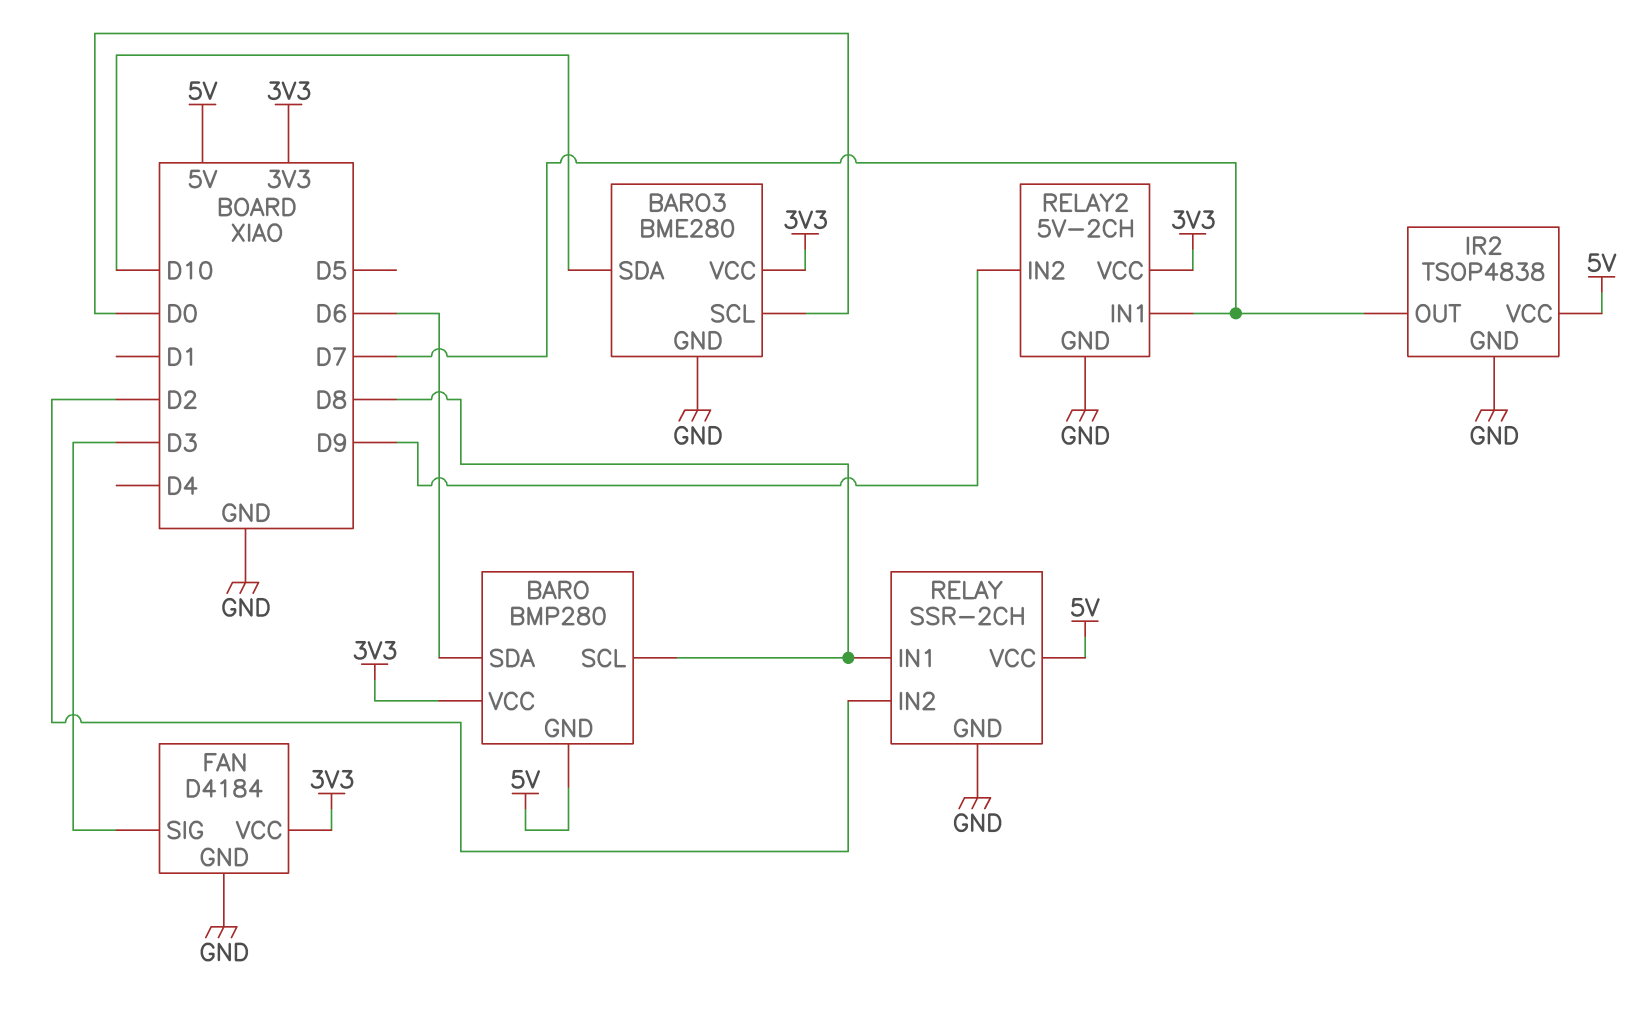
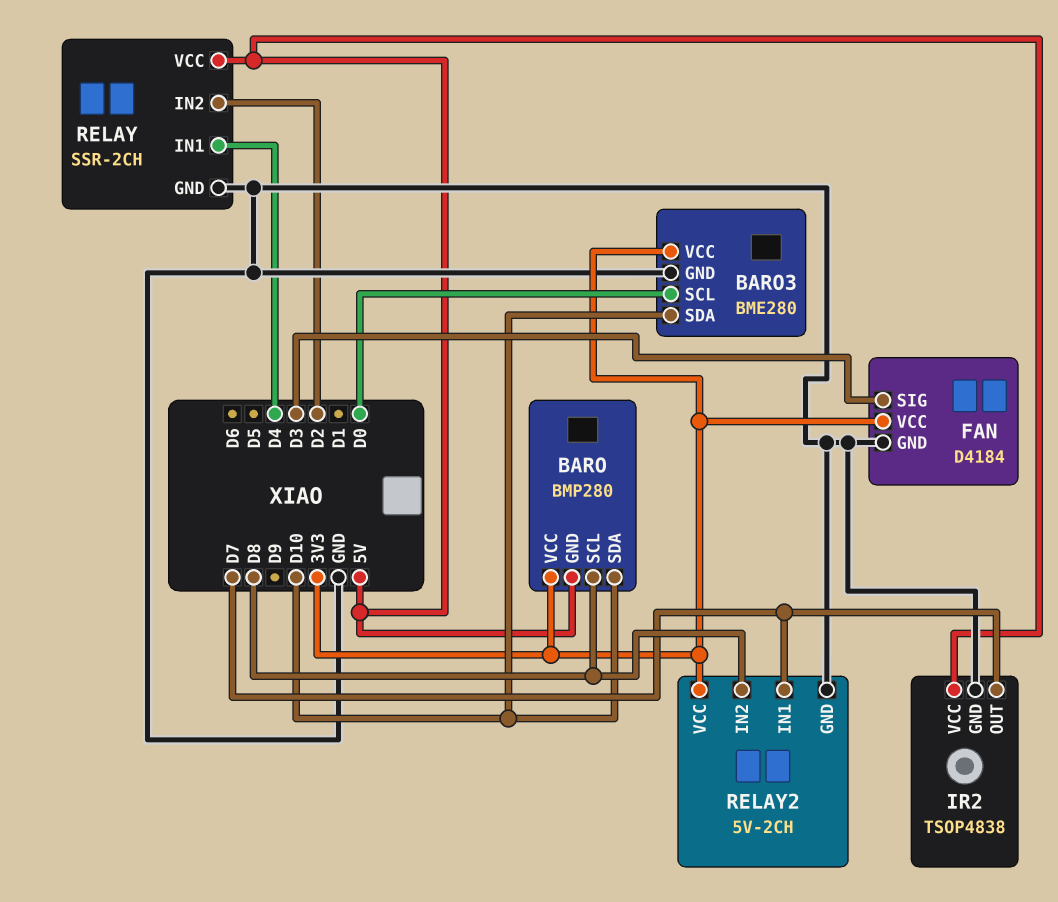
BARO pin SDA: D6 -> D10
RELAY pin IN1: D8 -> D4
RELAY2 pin IN2: D9 -> D8

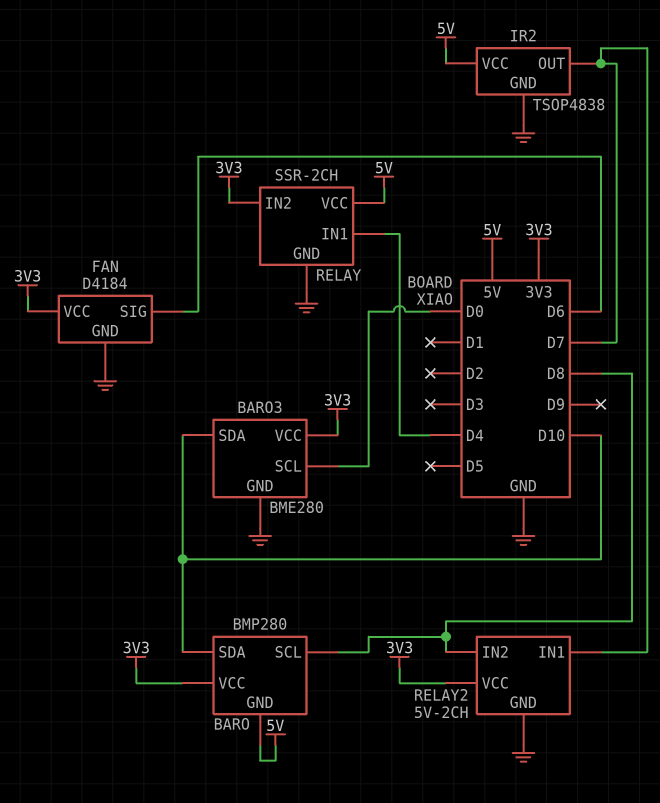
FAN pin SIG: D3 -> D6
RELAY pin IN2: D2 -> 3V3

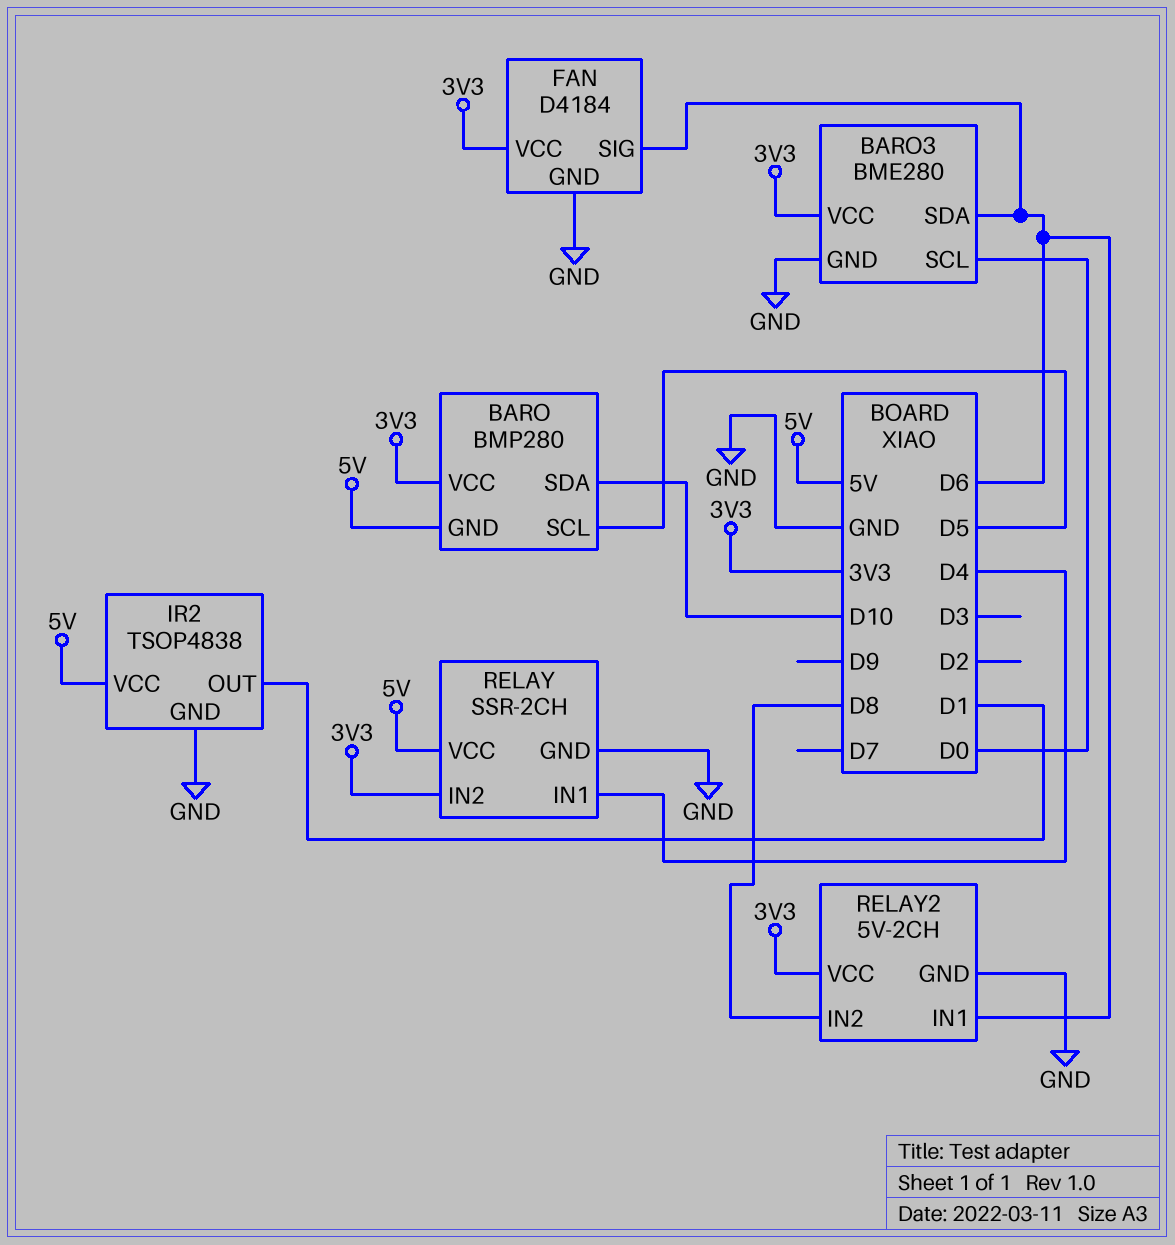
BARO pin SCL: D8 -> D5
BARO3 pin SDA: D10 -> D6
IR2 pin OUT: D7 -> D1
RELAY2 pin IN1: D7 -> D6

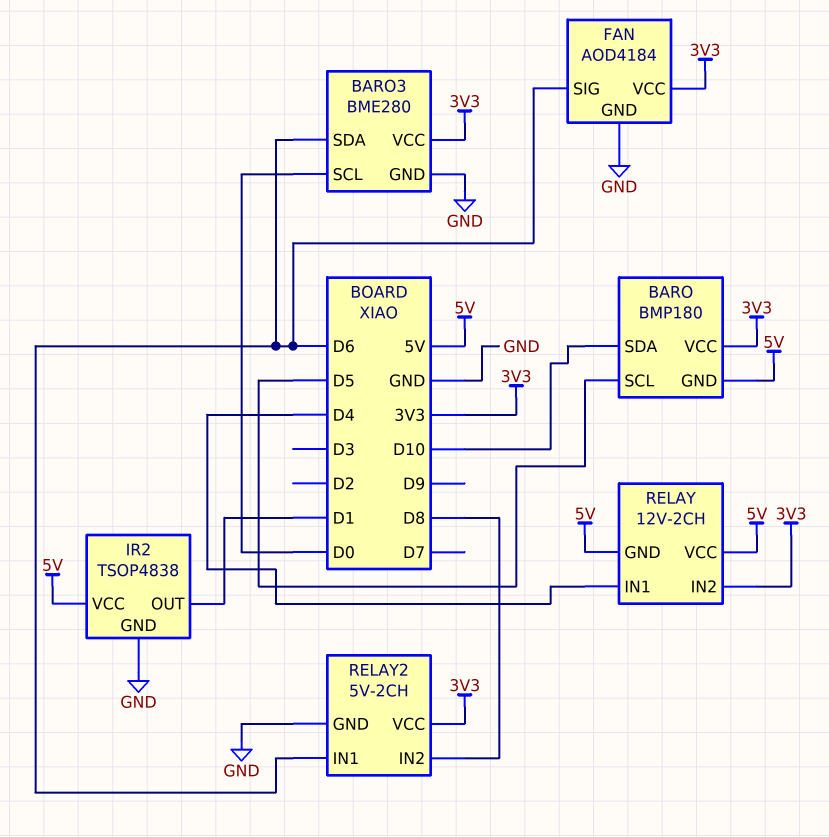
BARO: BMP280 -> BMP180
FAN: D4184 -> AOD4184
RELAY: SSR-2CH -> 12V-2CH
RELAY pin GND: GND -> 5V

